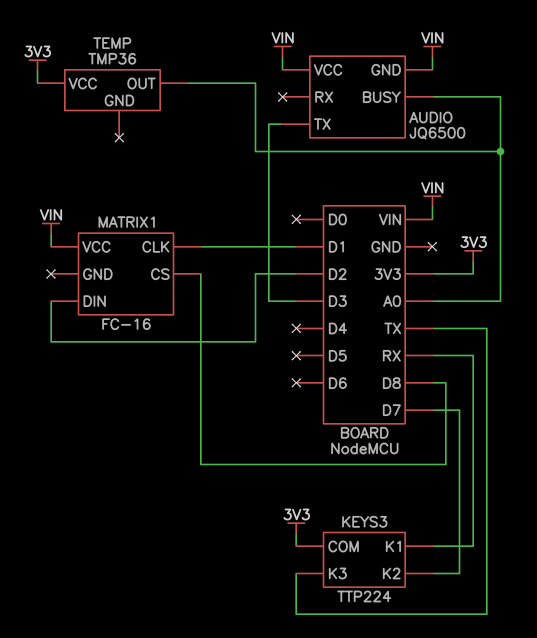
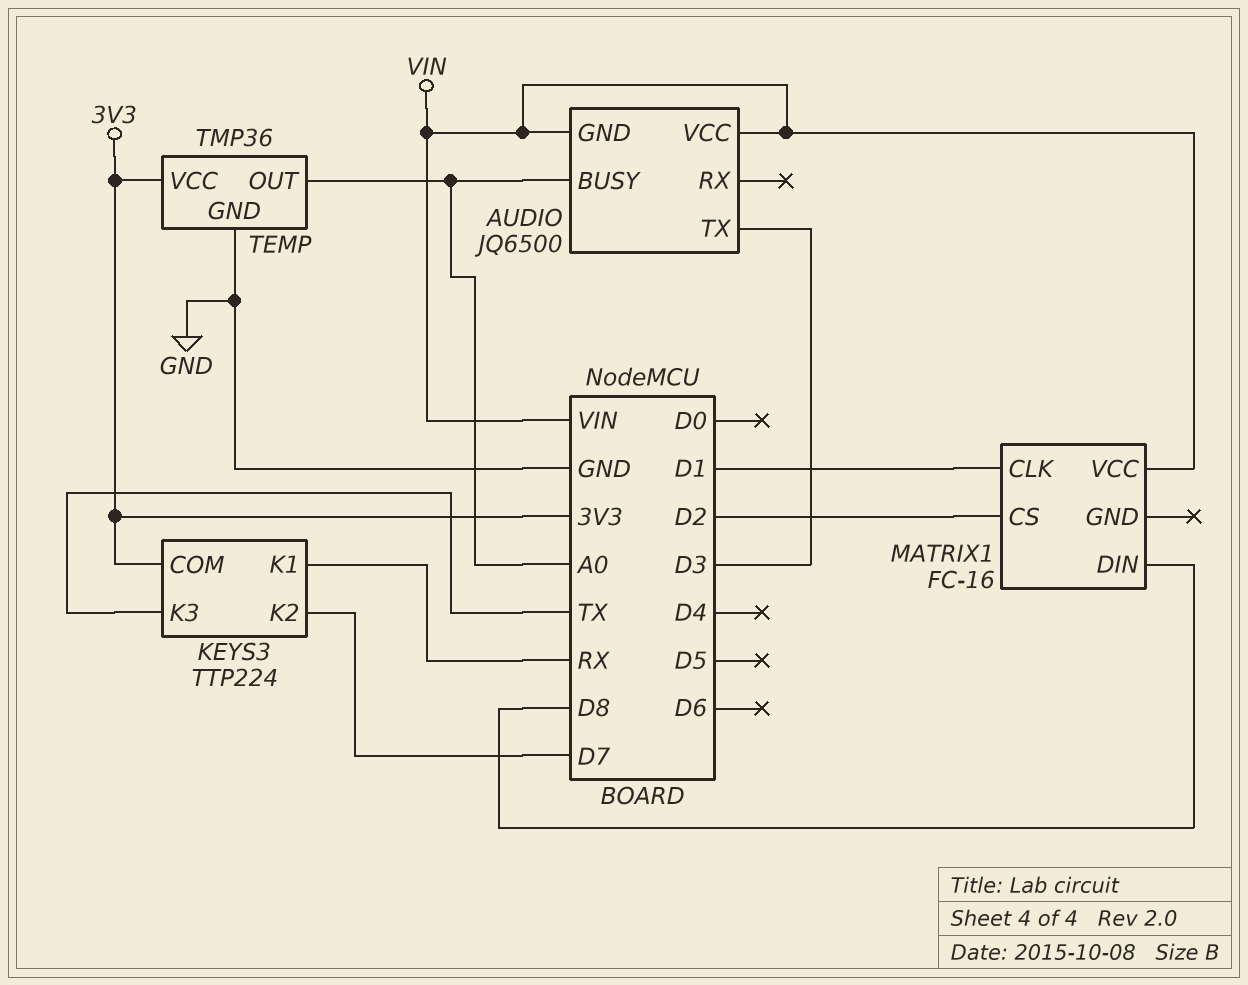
MATRIX1 pin CS: D8 -> D2
MATRIX1 pin DIN: D2 -> D8
TEMP pin GND: none -> GND

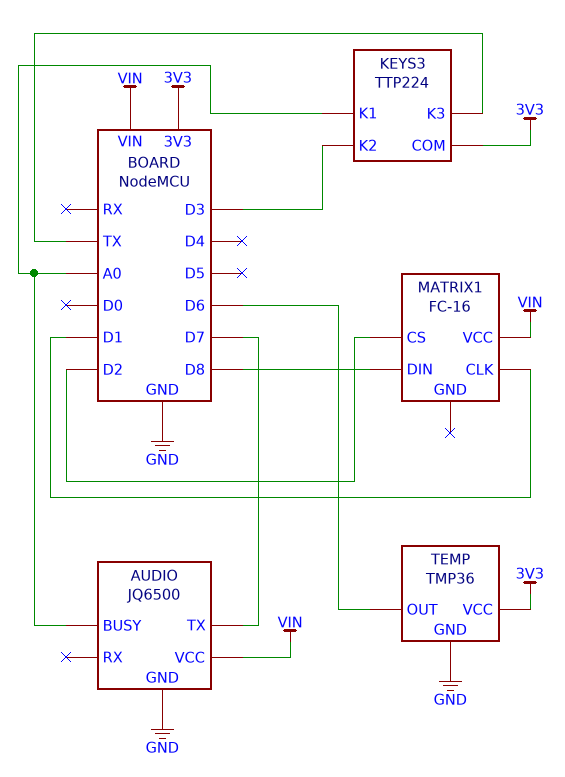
AUDIO pin GND: VIN -> GND
AUDIO pin TX: D3 -> D7
KEYS3 pin K1: RX -> A0
KEYS3 pin K2: D7 -> D3
TEMP pin OUT: A0 -> D6

